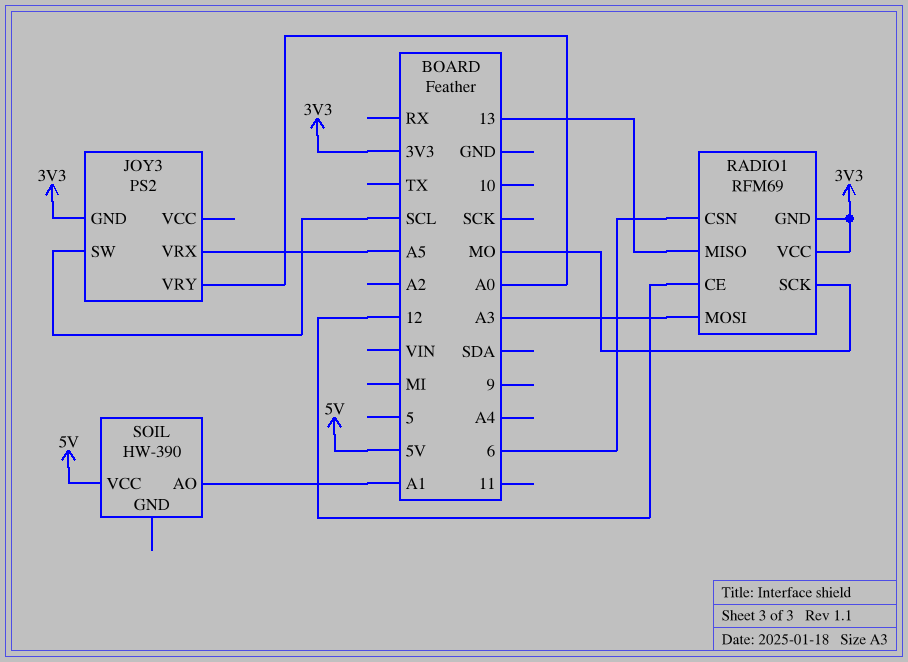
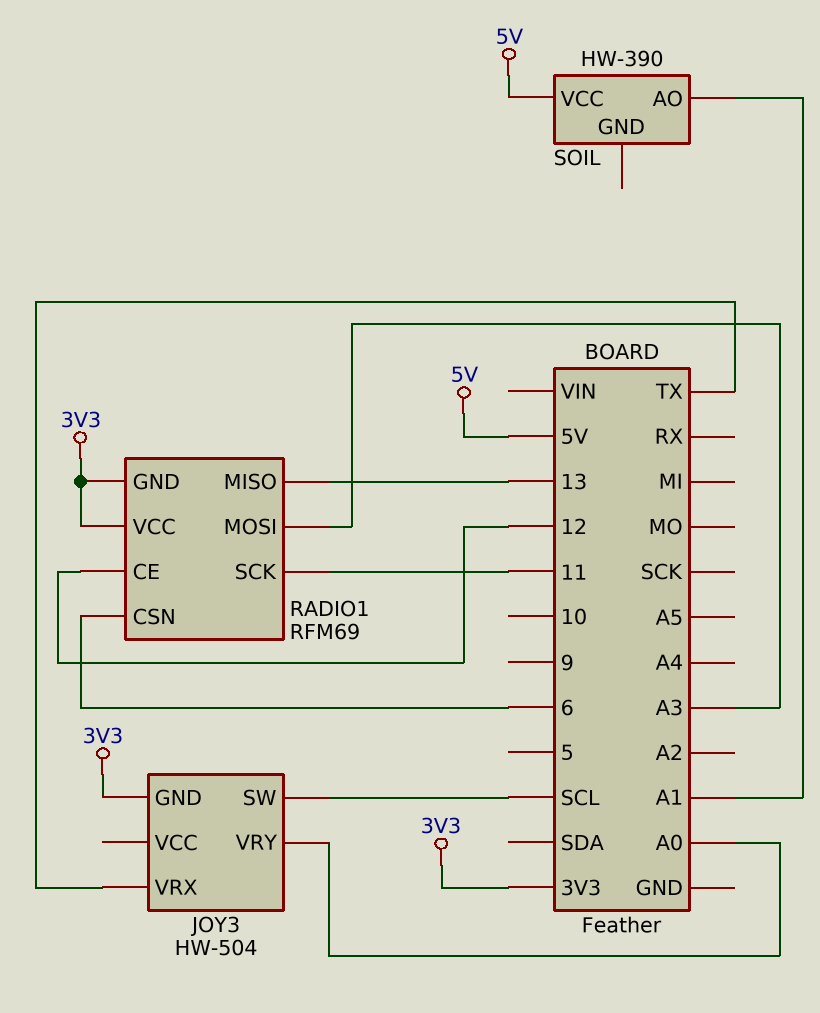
JOY3: PS2 -> HW-504
JOY3 pin VRX: A5 -> TX
RADIO1 pin SCK: MO -> 11

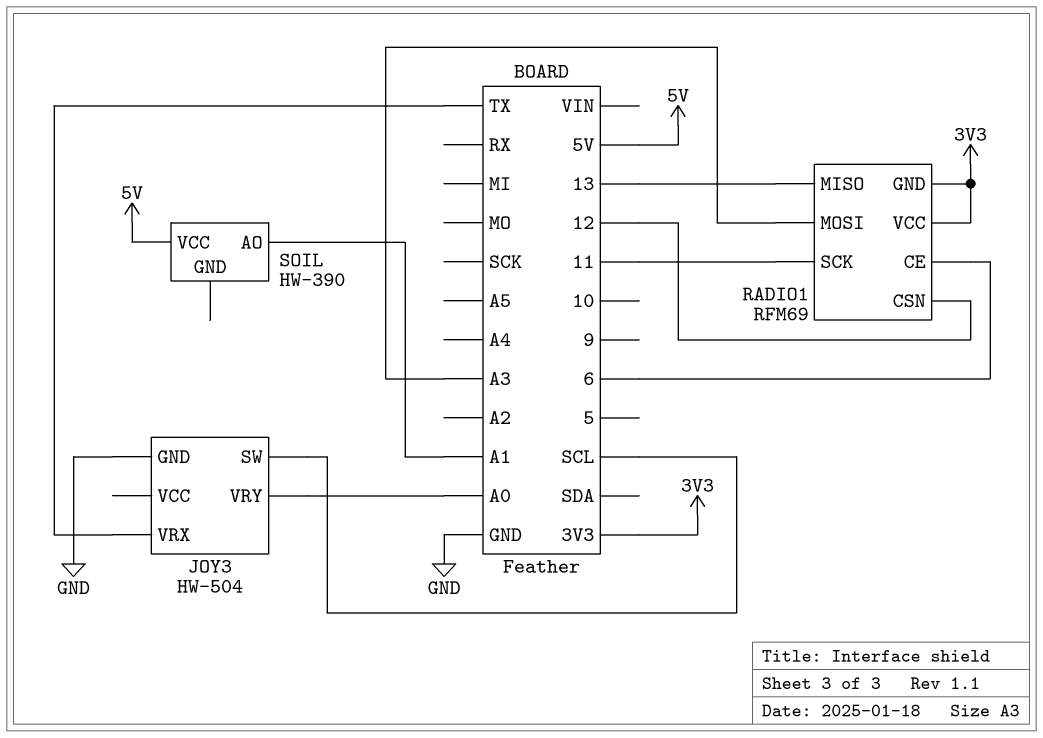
JOY3 pin GND: 3V3 -> GND
RADIO1 pin CE: 12 -> 6
RADIO1 pin CSN: 6 -> 12

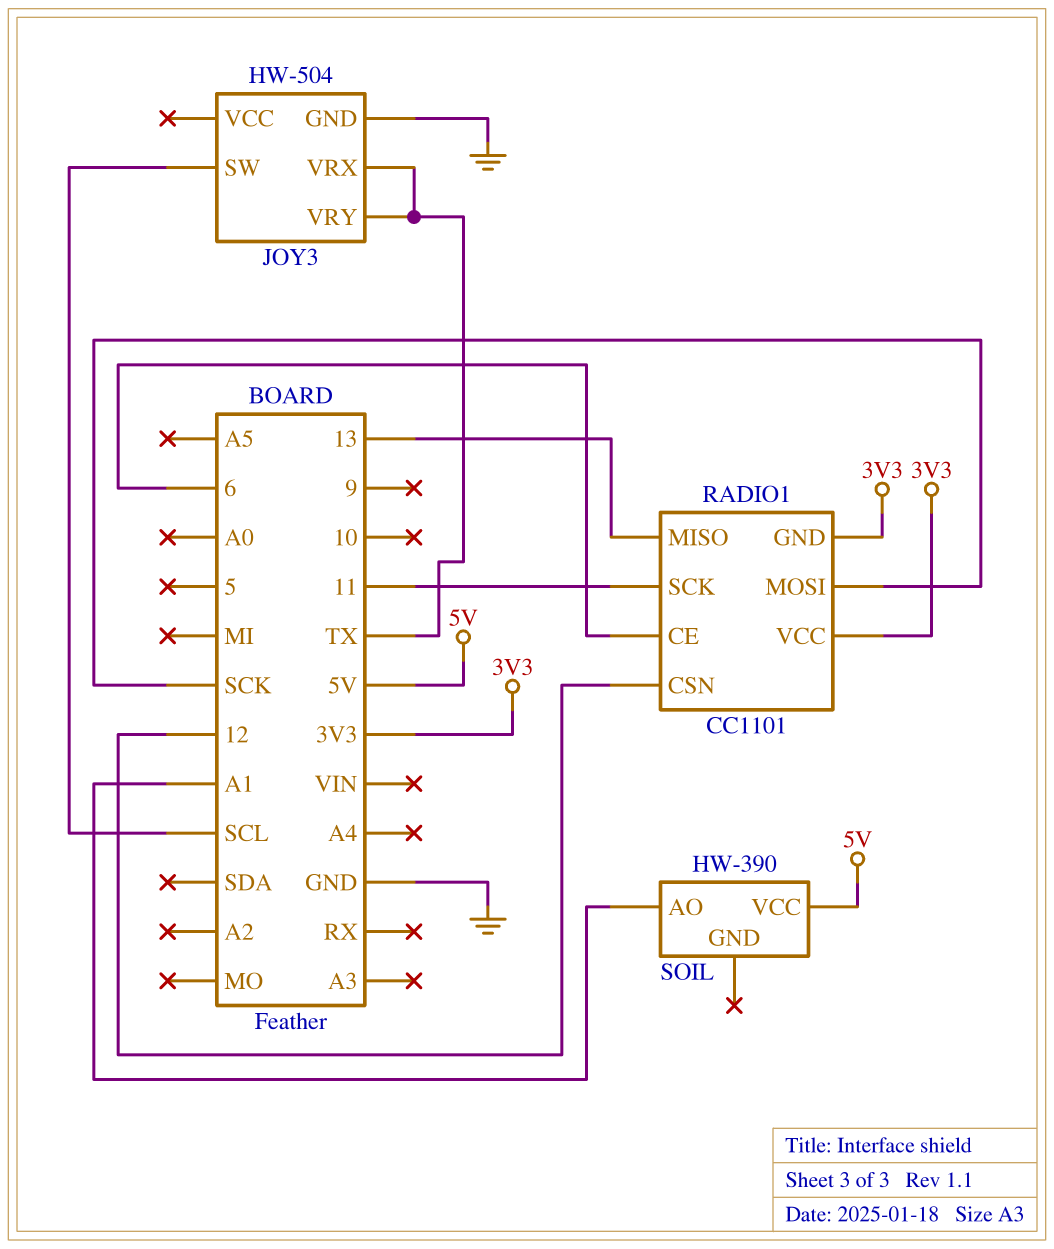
JOY3 pin VRY: A0 -> TX
RADIO1: RFM69 -> CC1101
RADIO1 pin MOSI: A3 -> SCK

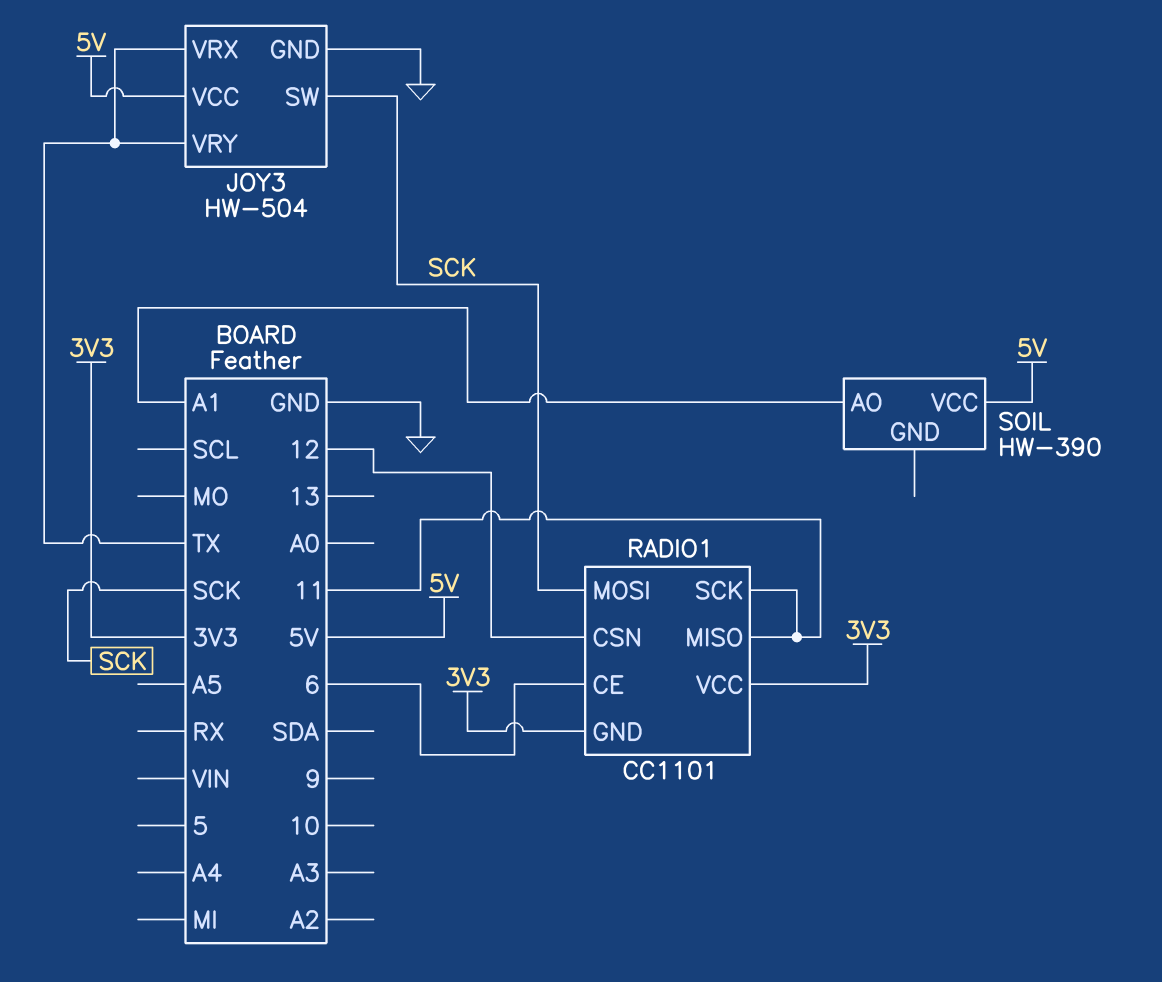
JOY3 pin SW: SCL -> SCK
JOY3 pin VCC: none -> 5V
RADIO1 pin MISO: 13 -> 11

